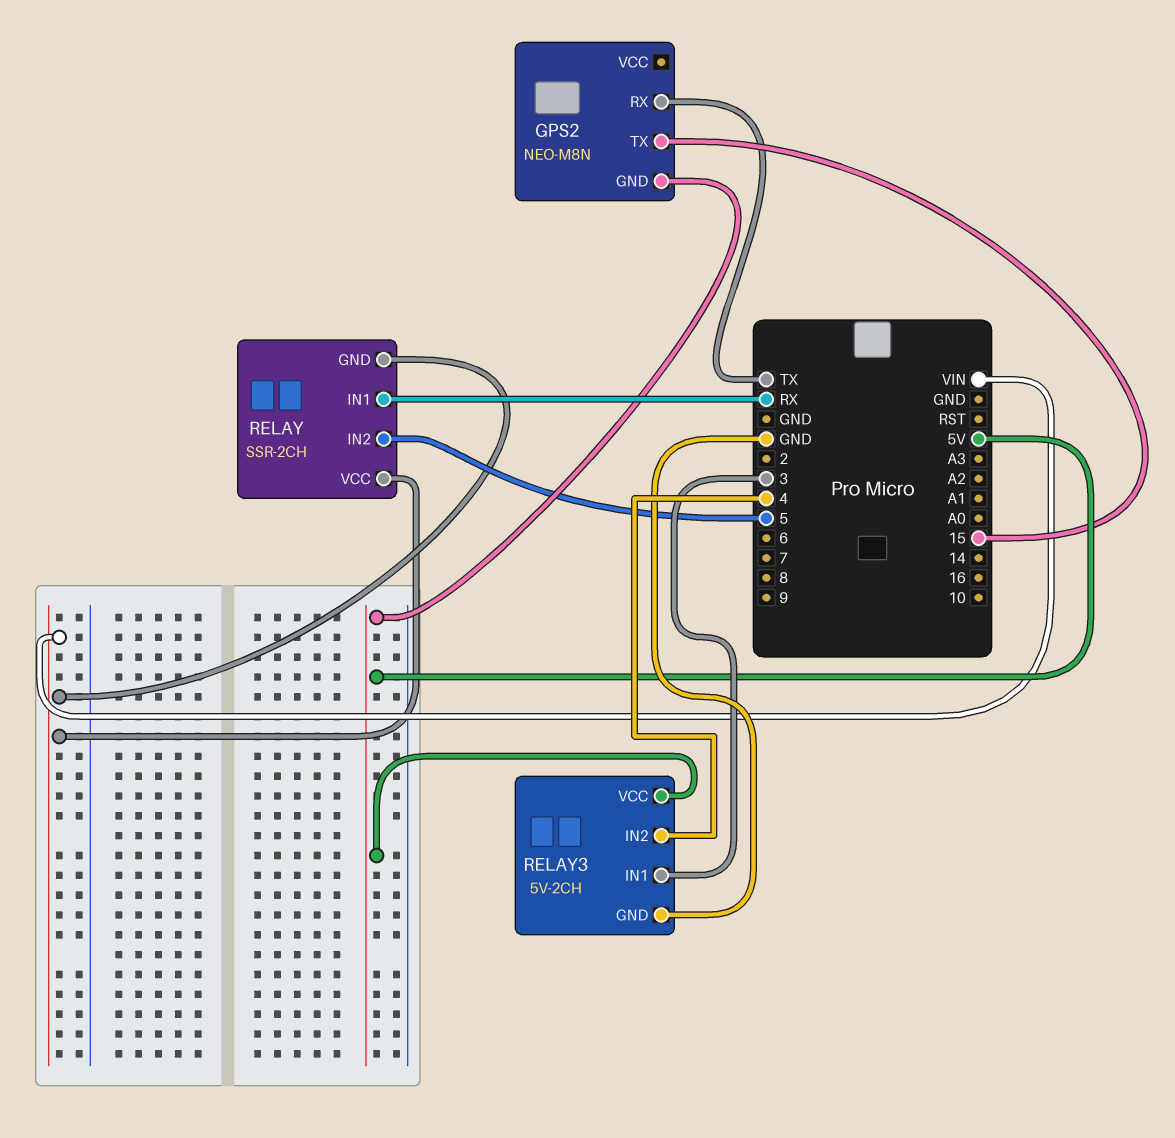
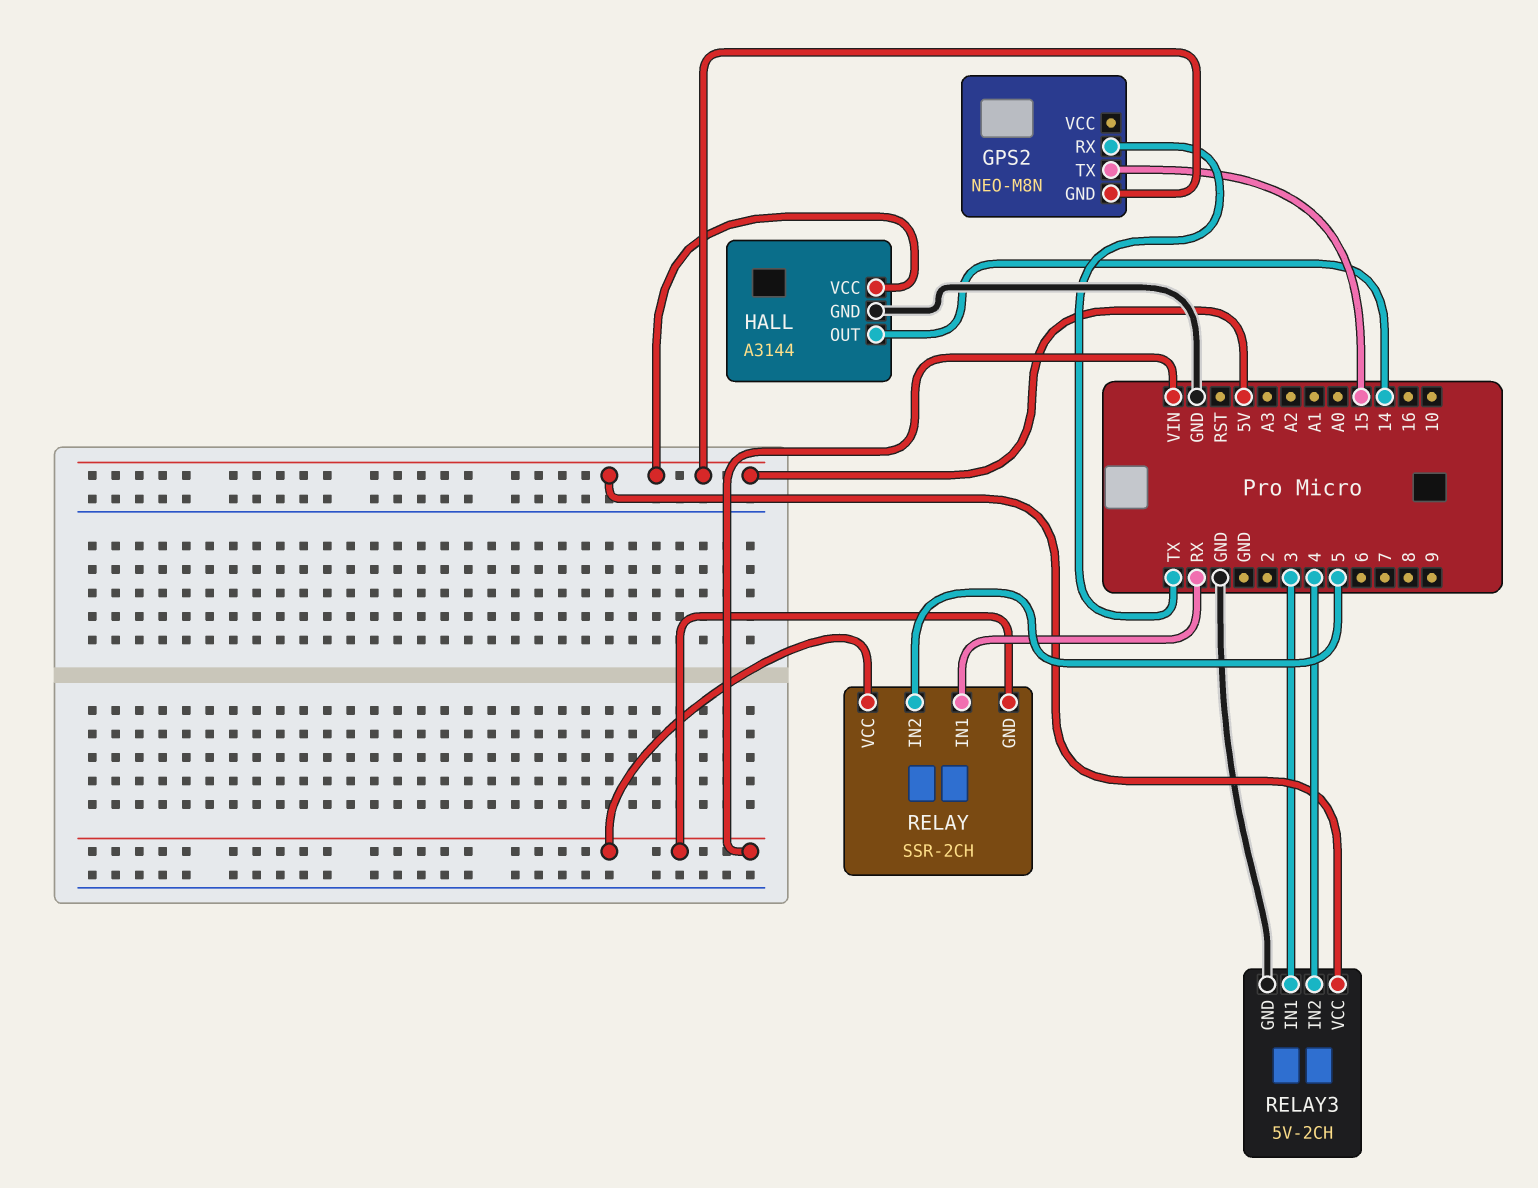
HALL: none -> A3144
HALL pin GND: none -> GND
HALL pin OUT: none -> 14
HALL pin VCC: none -> 5V

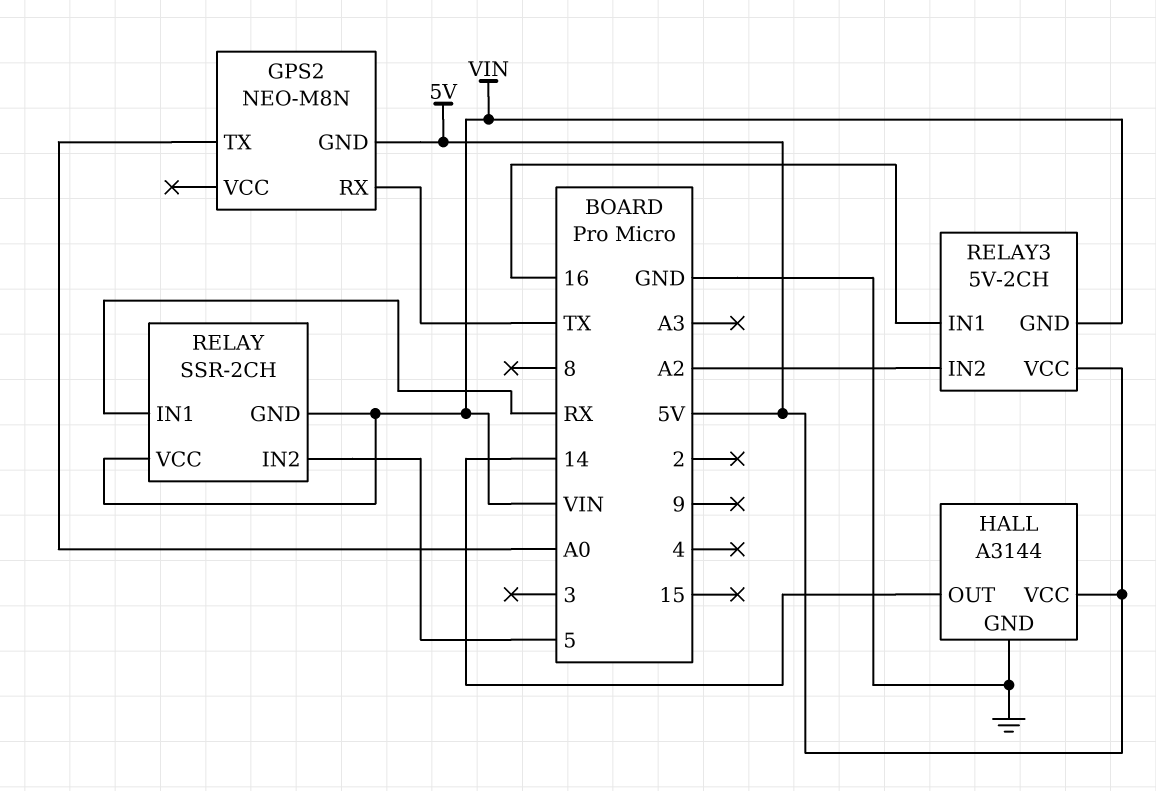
GPS2 pin TX: 15 -> A0
RELAY3 pin GND: GND -> VIN
RELAY3 pin IN1: 3 -> 16
RELAY3 pin IN2: 4 -> A2

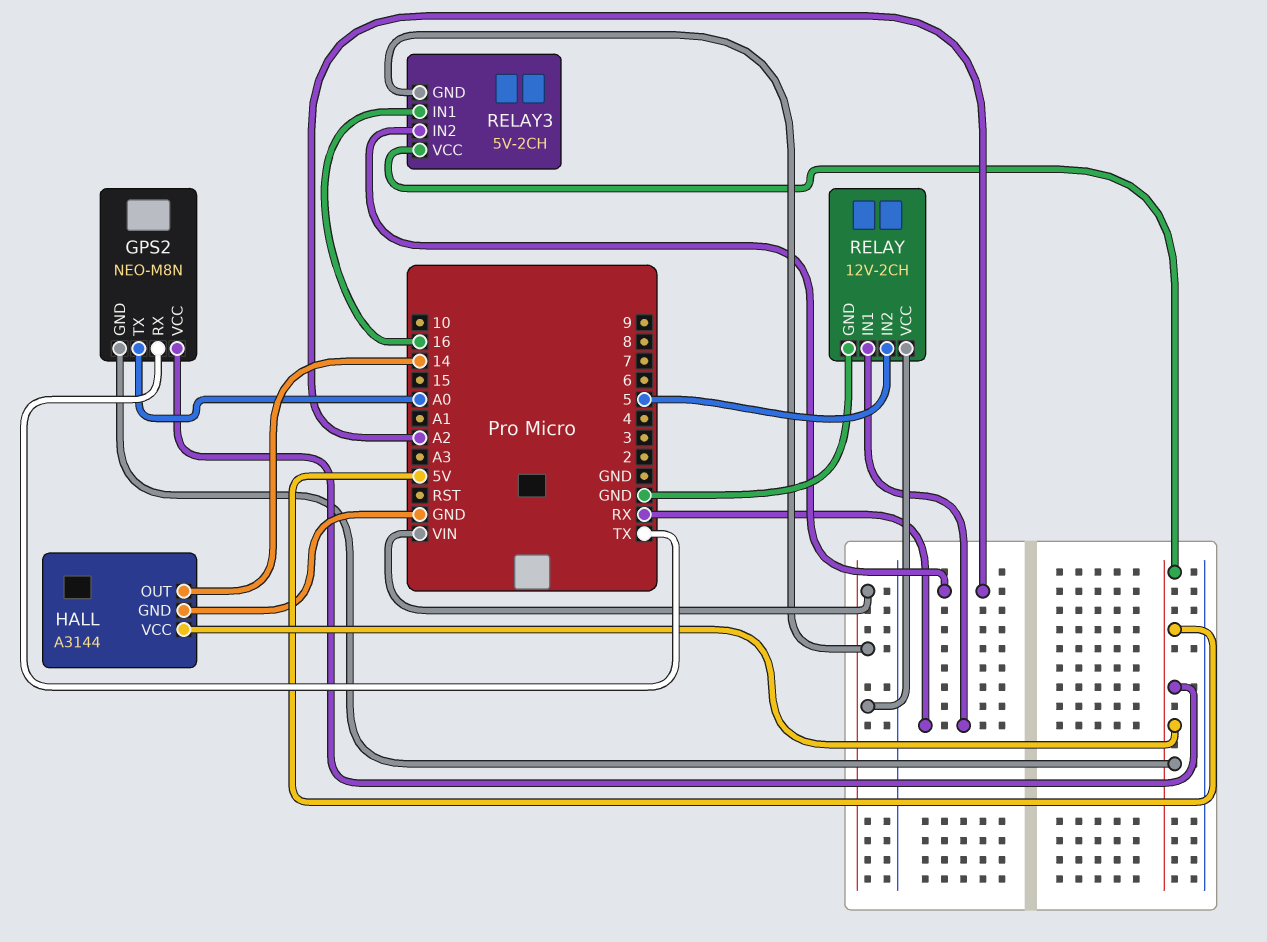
GPS2 pin VCC: none -> 5V
RELAY: SSR-2CH -> 12V-2CH
RELAY pin GND: VIN -> GND

